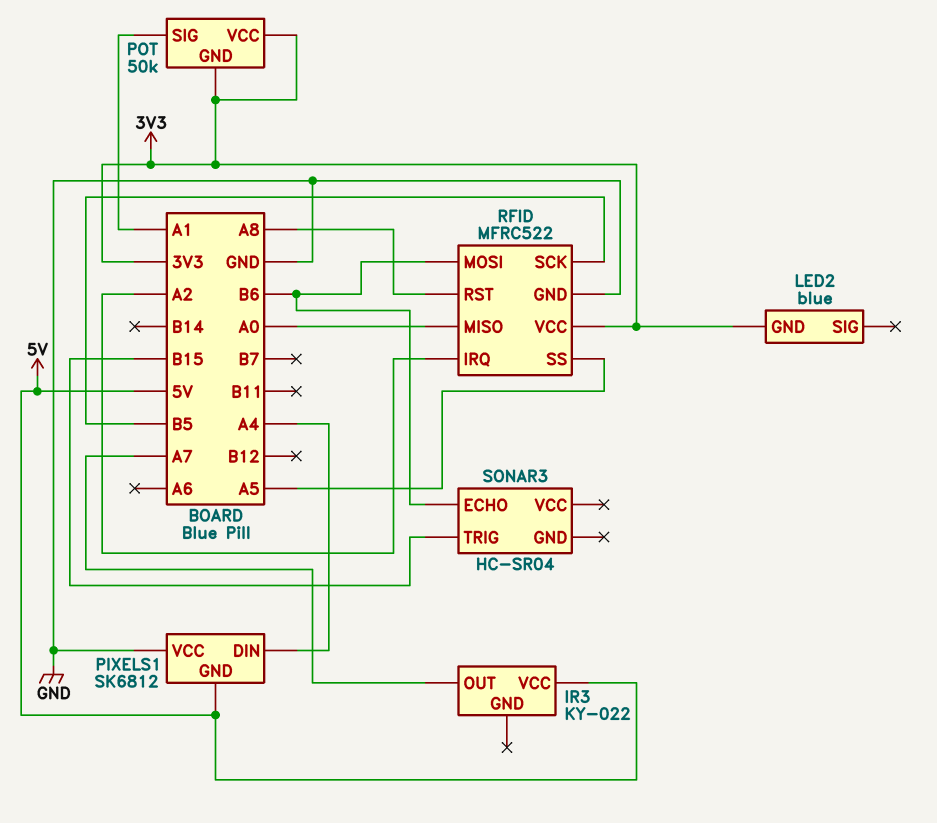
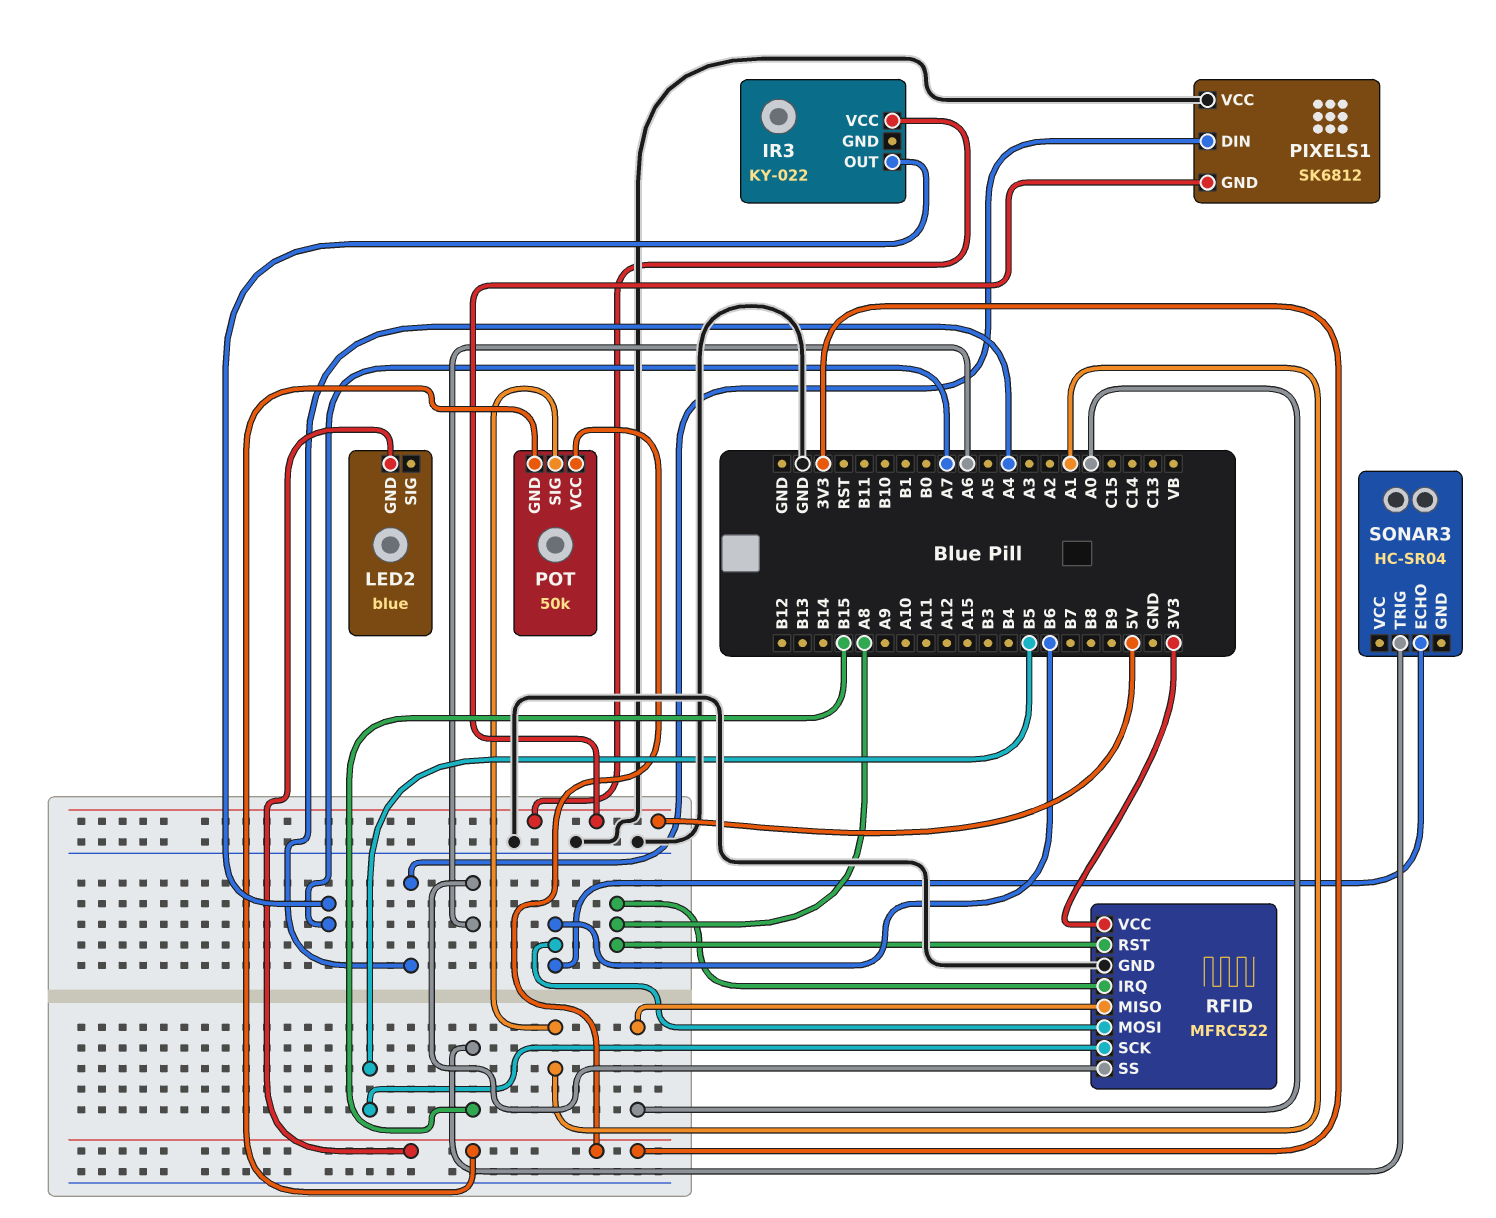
RFID pin IRQ: A2 -> A8
RFID pin SS: A5 -> A6

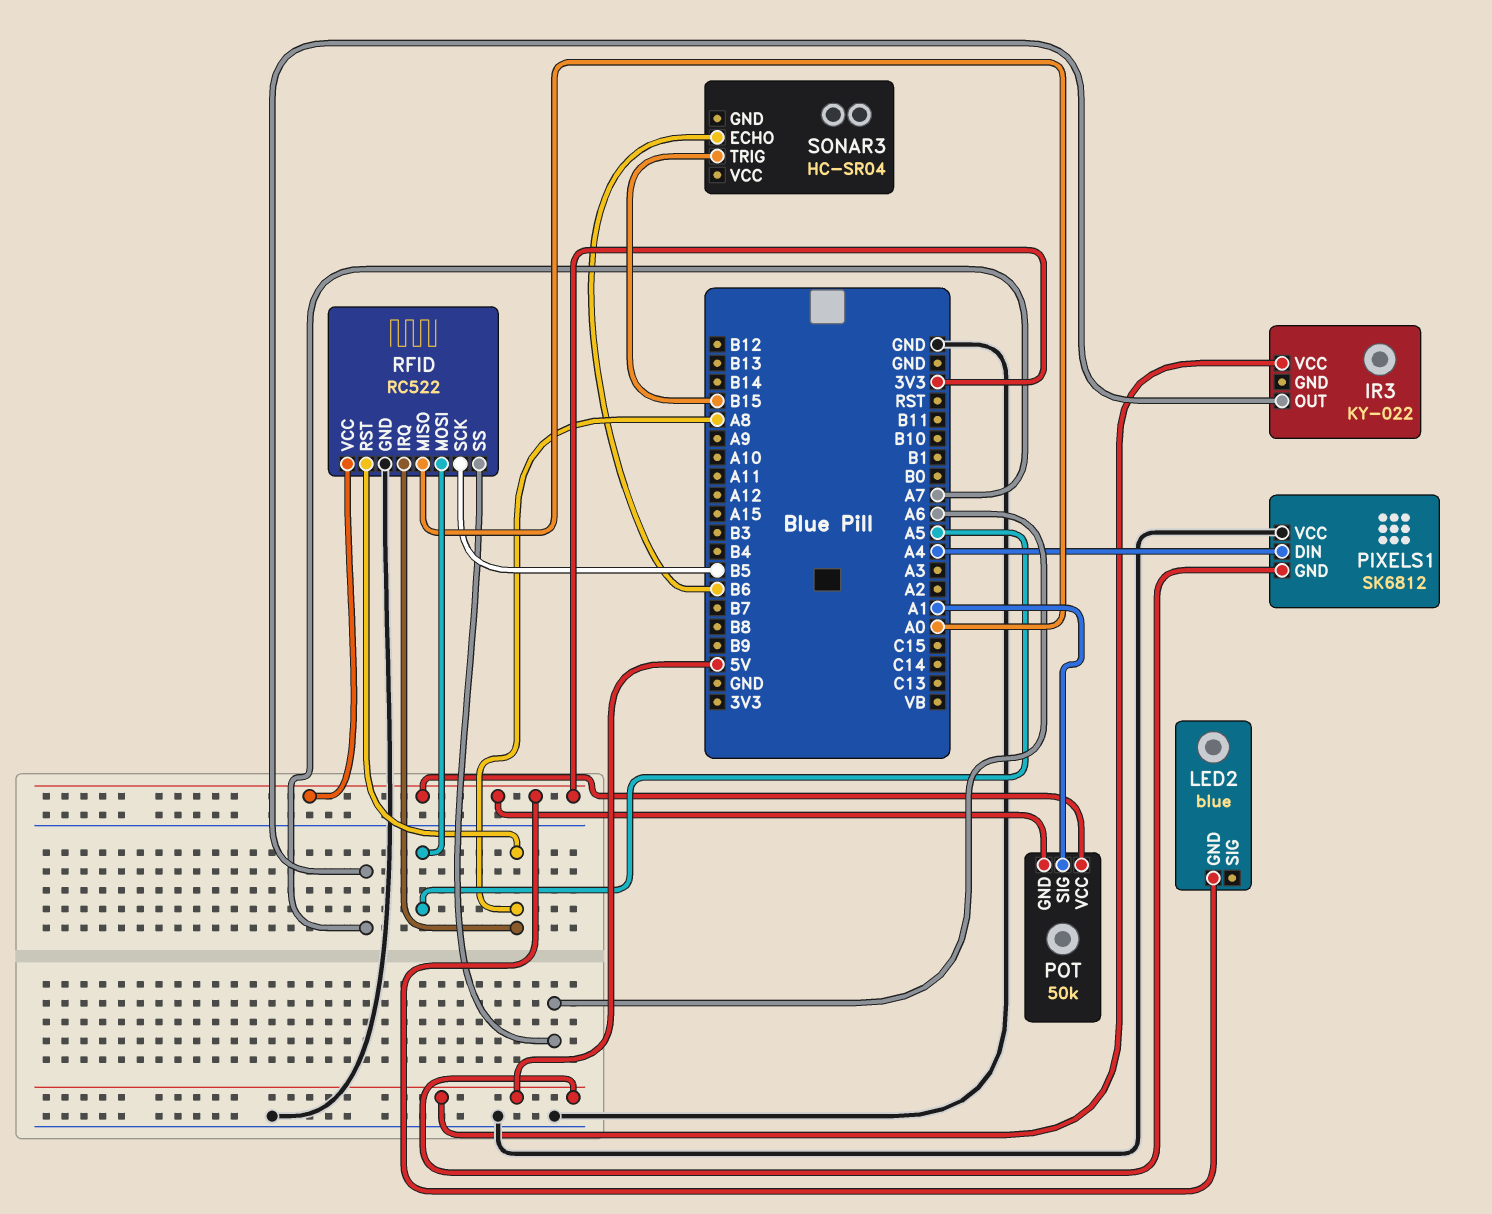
RFID: MFRC522 -> RC522
RFID pin MOSI: B6 -> A5

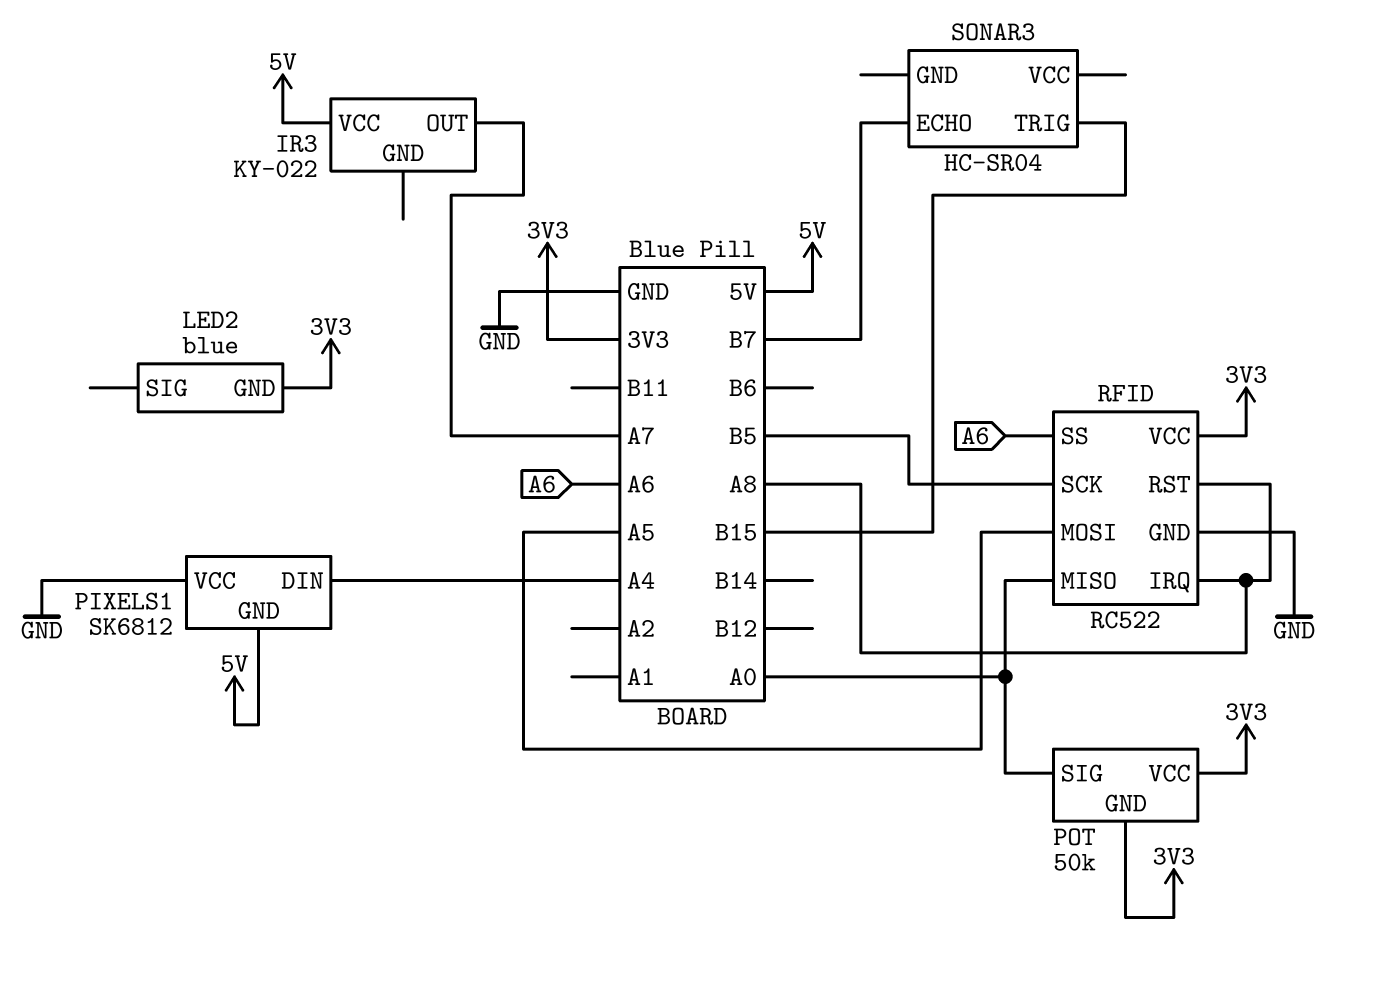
POT pin SIG: A1 -> A0
SONAR3 pin ECHO: B6 -> B7

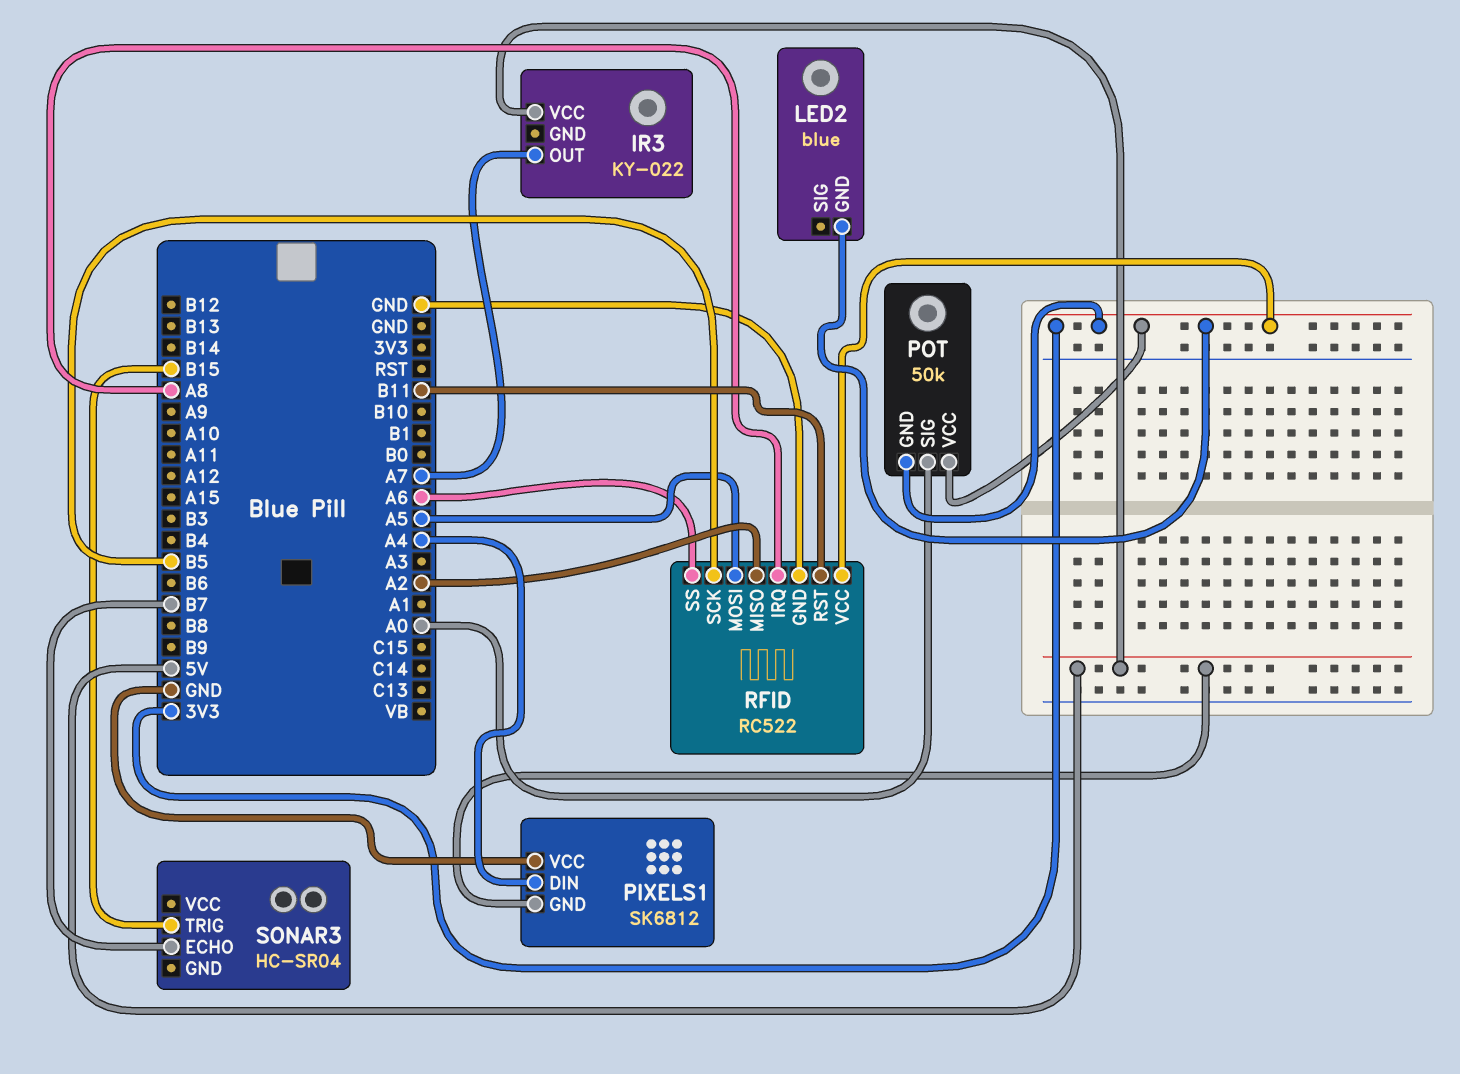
RFID pin MISO: A0 -> A2
RFID pin RST: A8 -> B11

